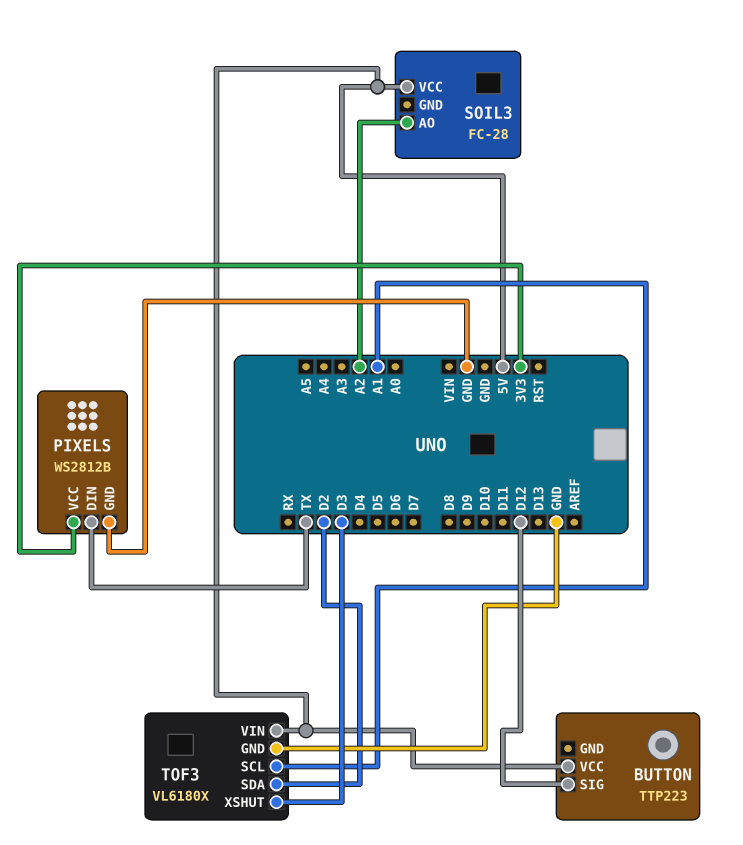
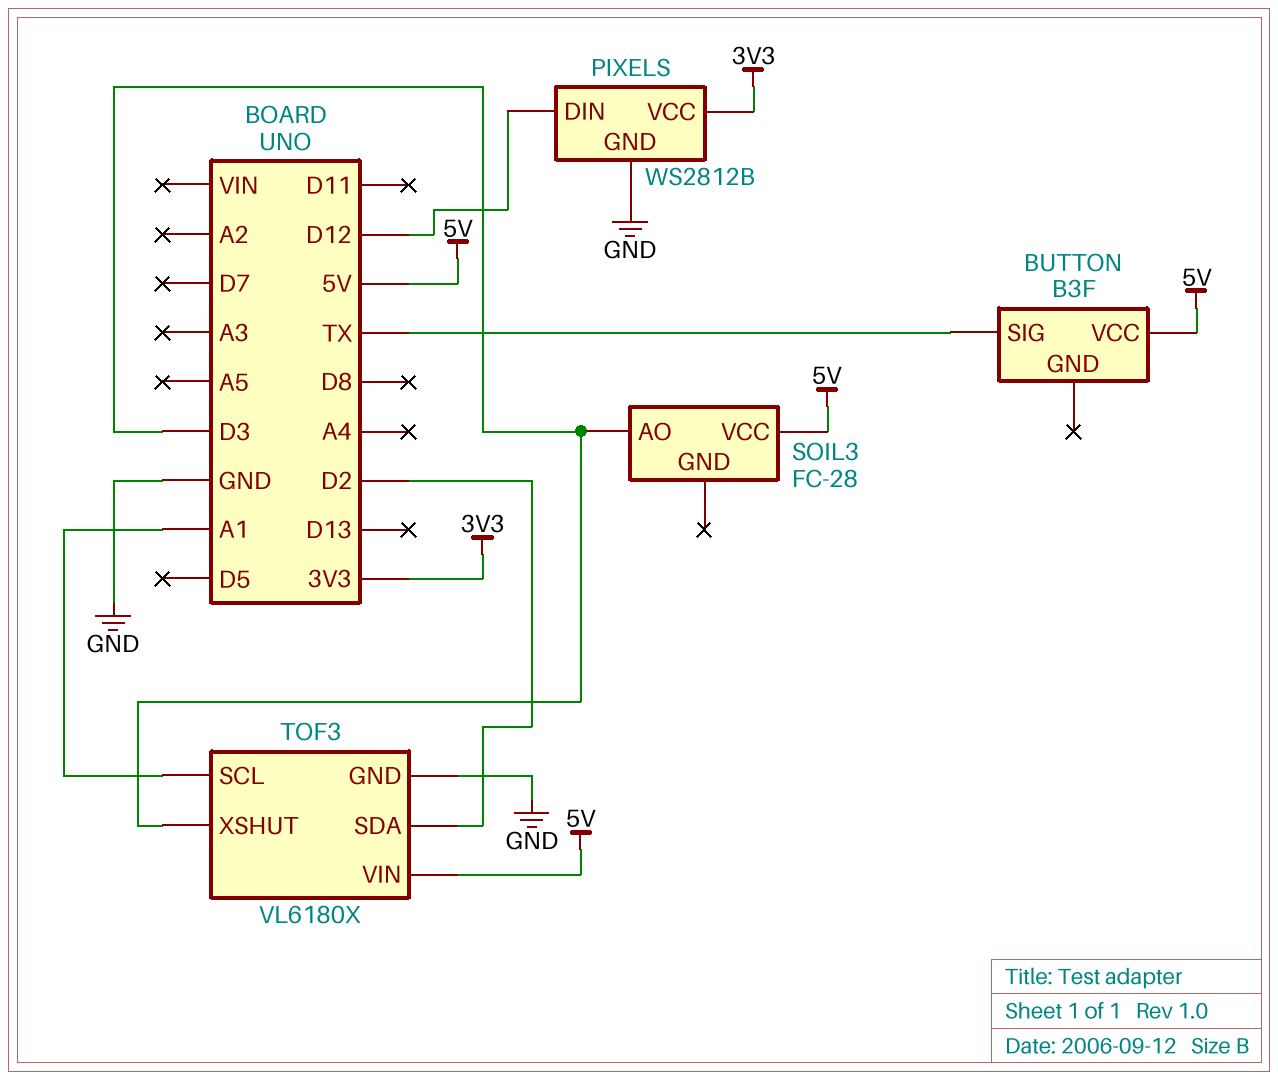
BUTTON: TTP223 -> B3F
BUTTON pin SIG: D12 -> TX
PIXELS pin DIN: TX -> D12
SOIL3 pin AO: A2 -> D3

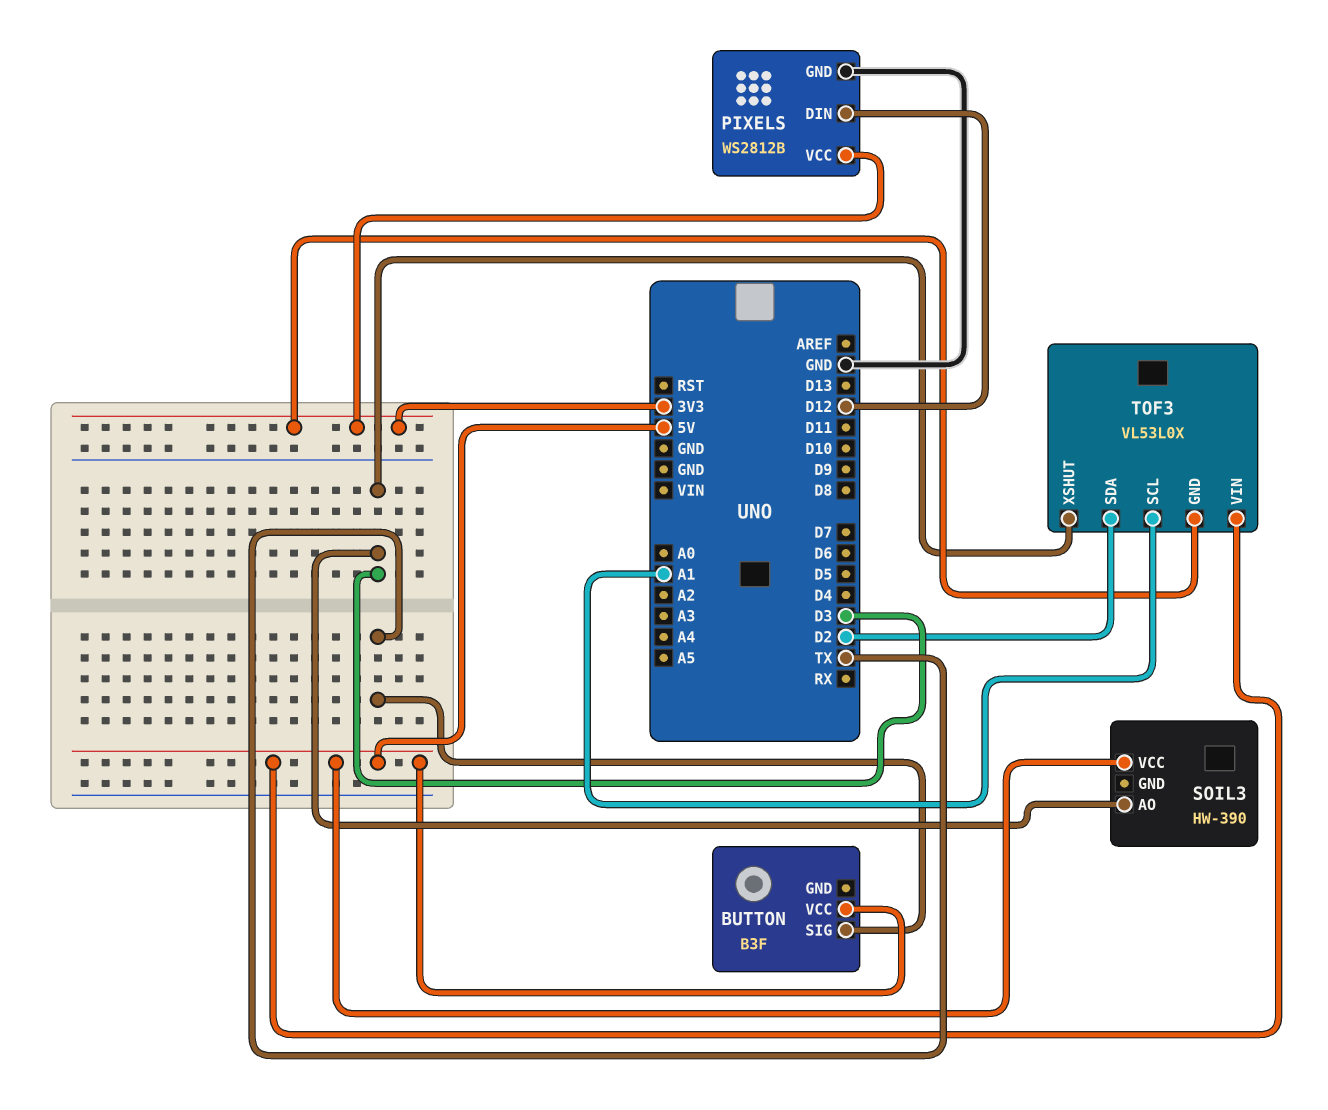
SOIL3: FC-28 -> HW-390
TOF3: VL6180X -> VL53L0X
TOF3 pin GND: GND -> 3V3

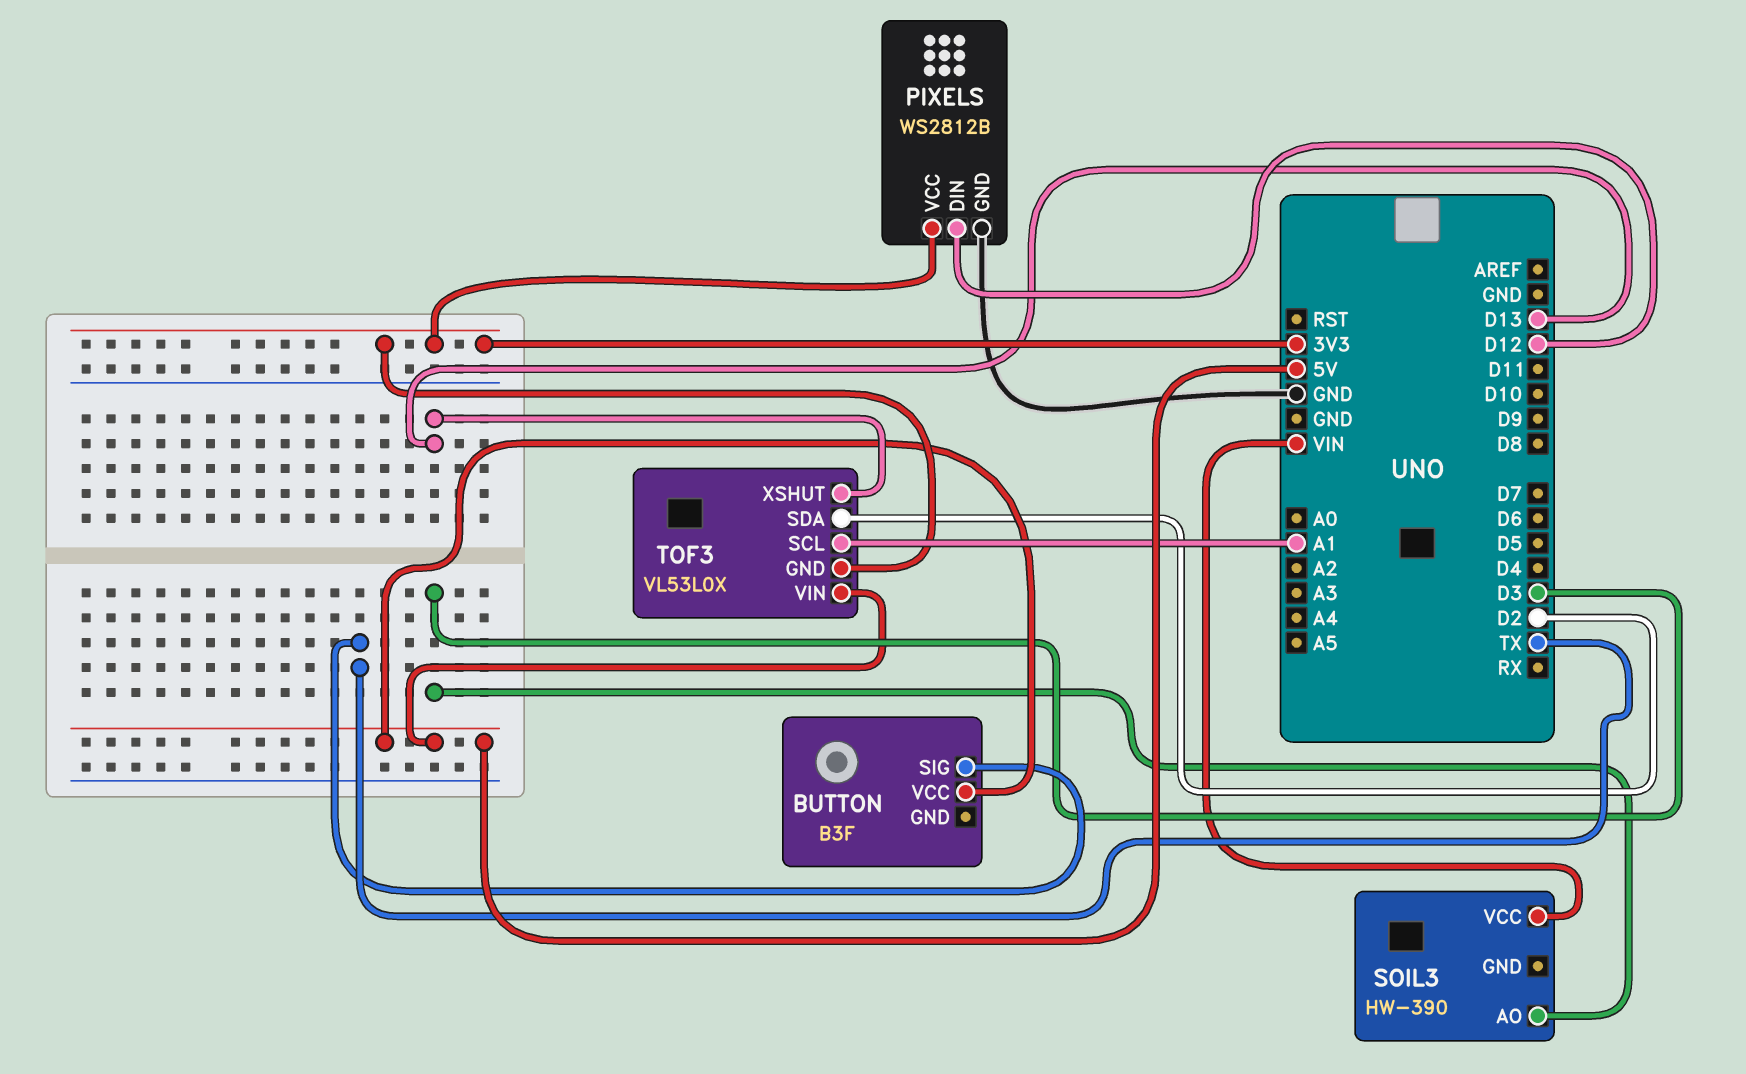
SOIL3 pin VCC: 5V -> VIN
TOF3 pin XSHUT: D3 -> D13

